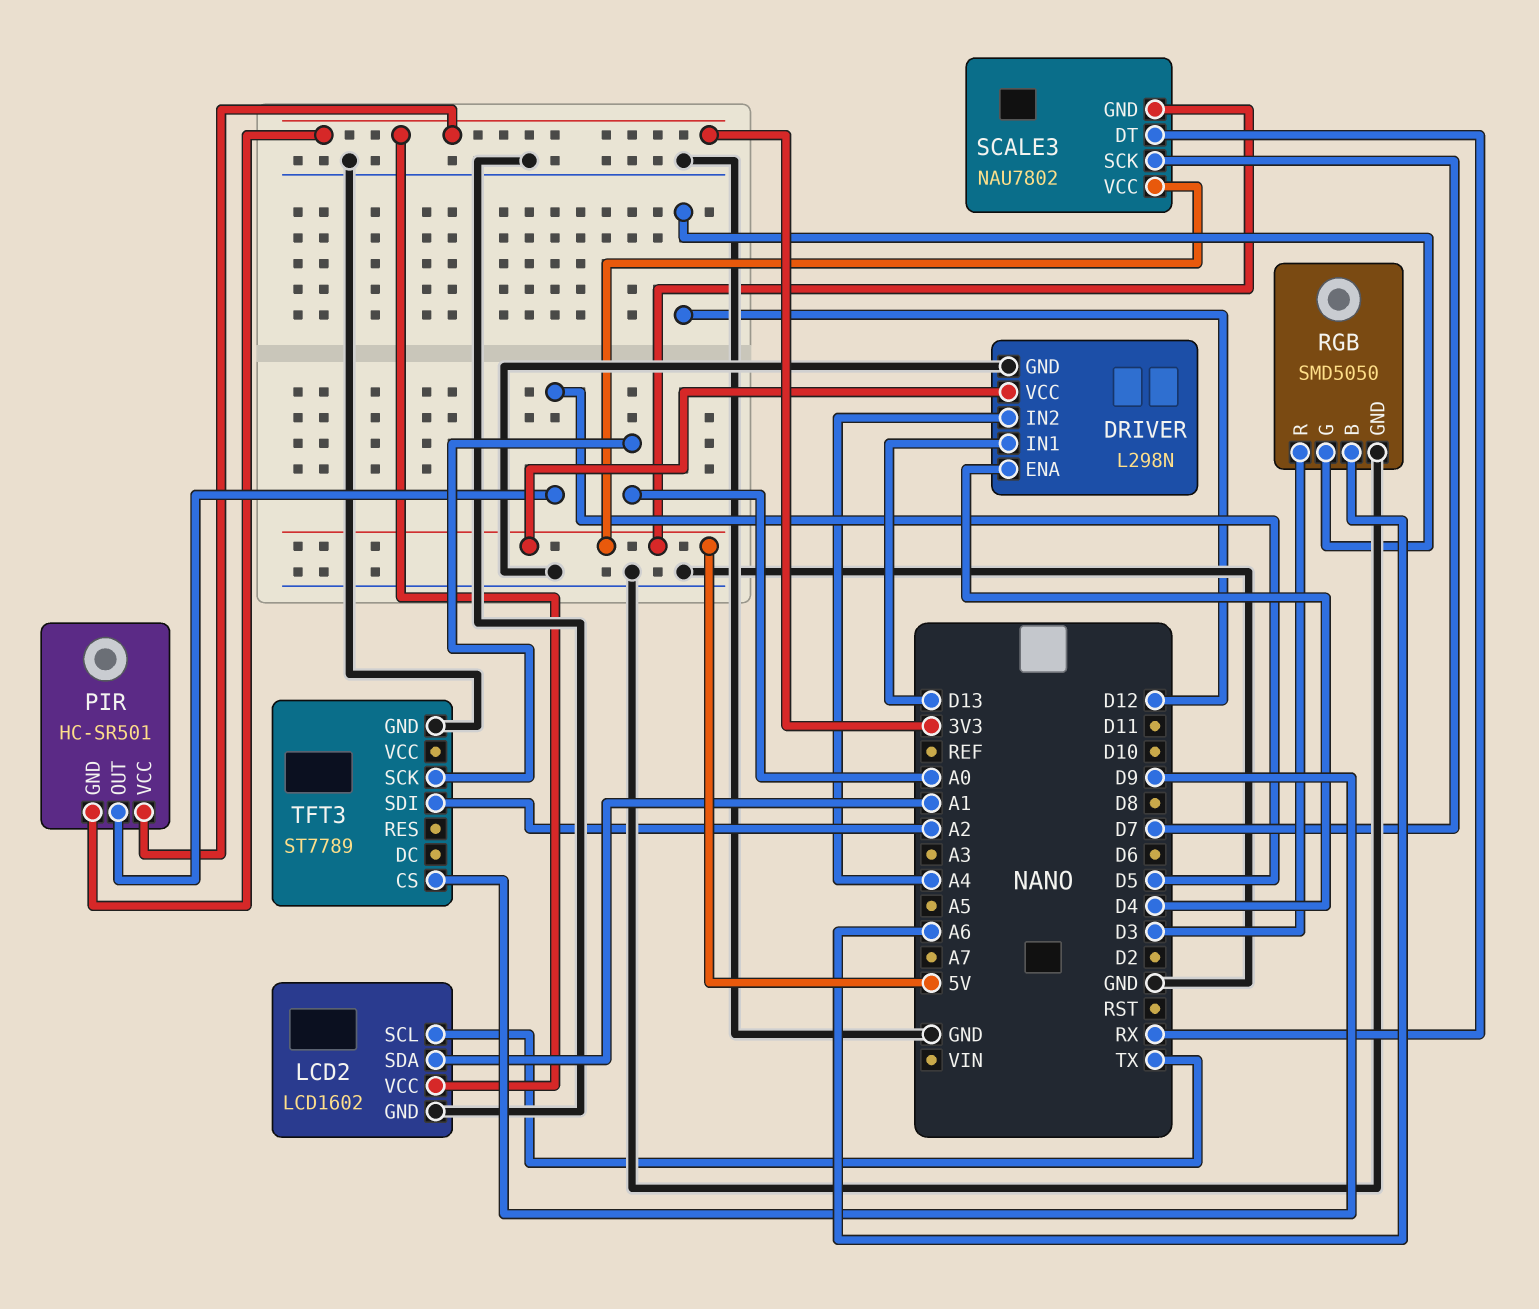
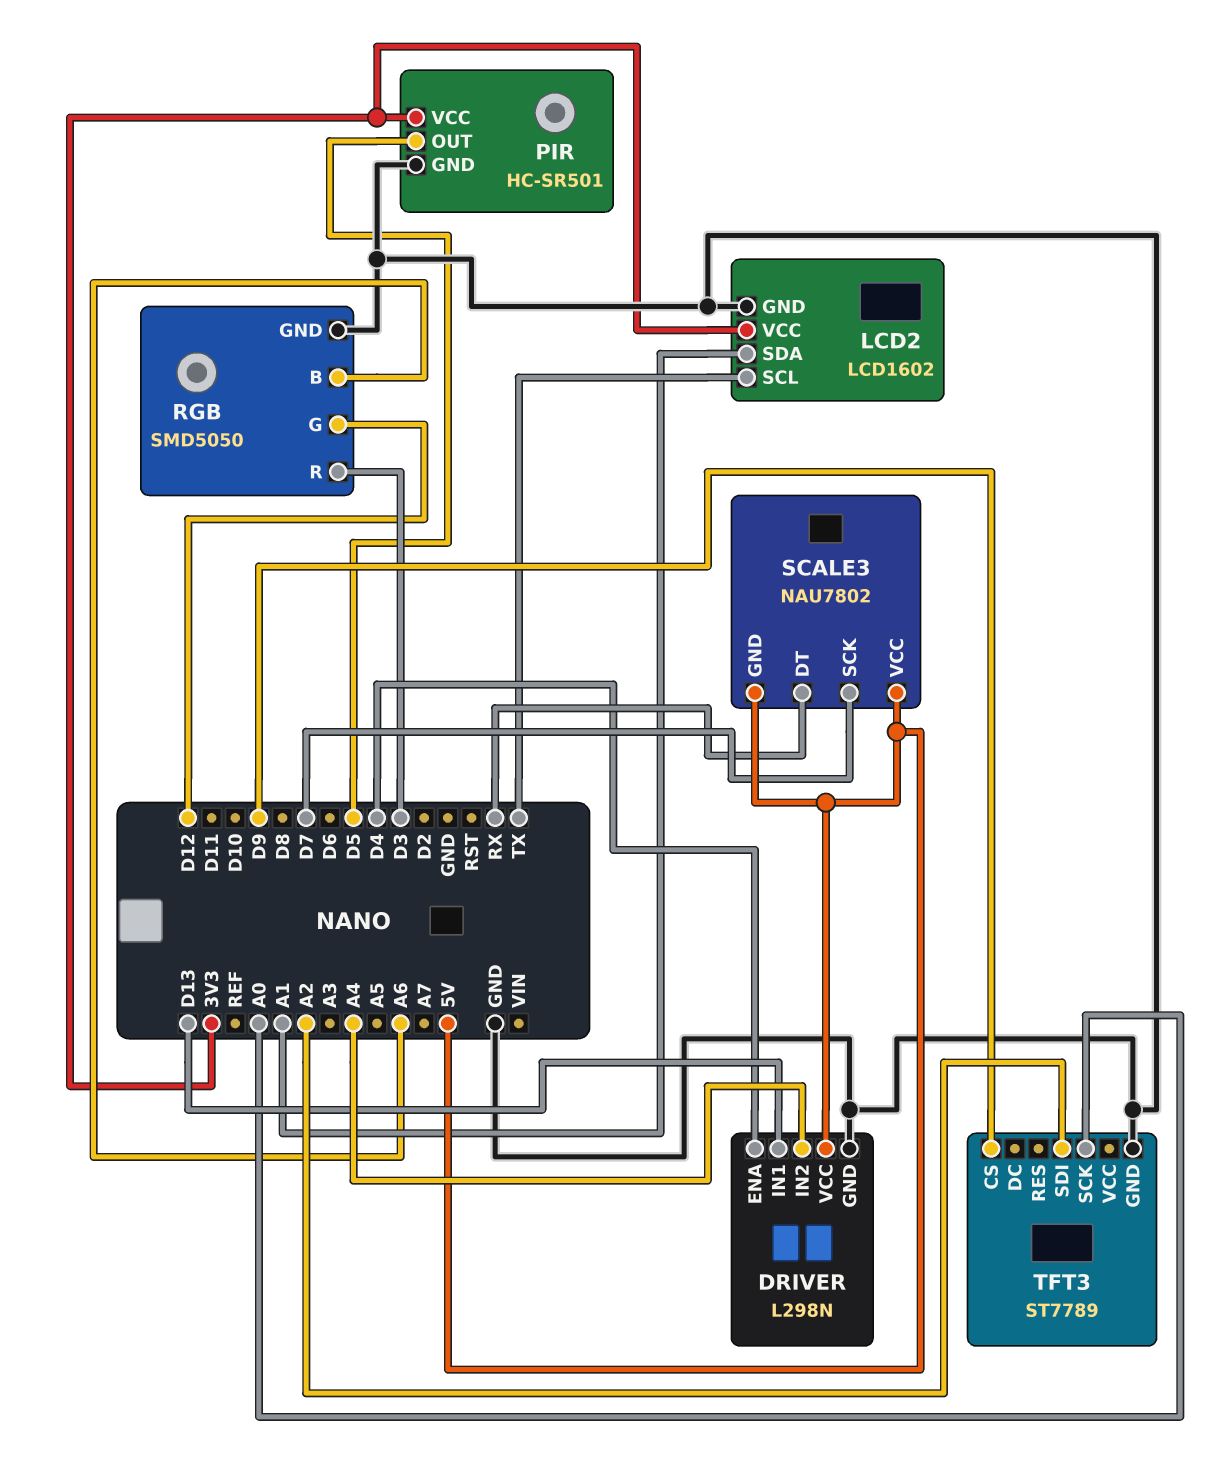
PIR pin GND: 3V3 -> GND

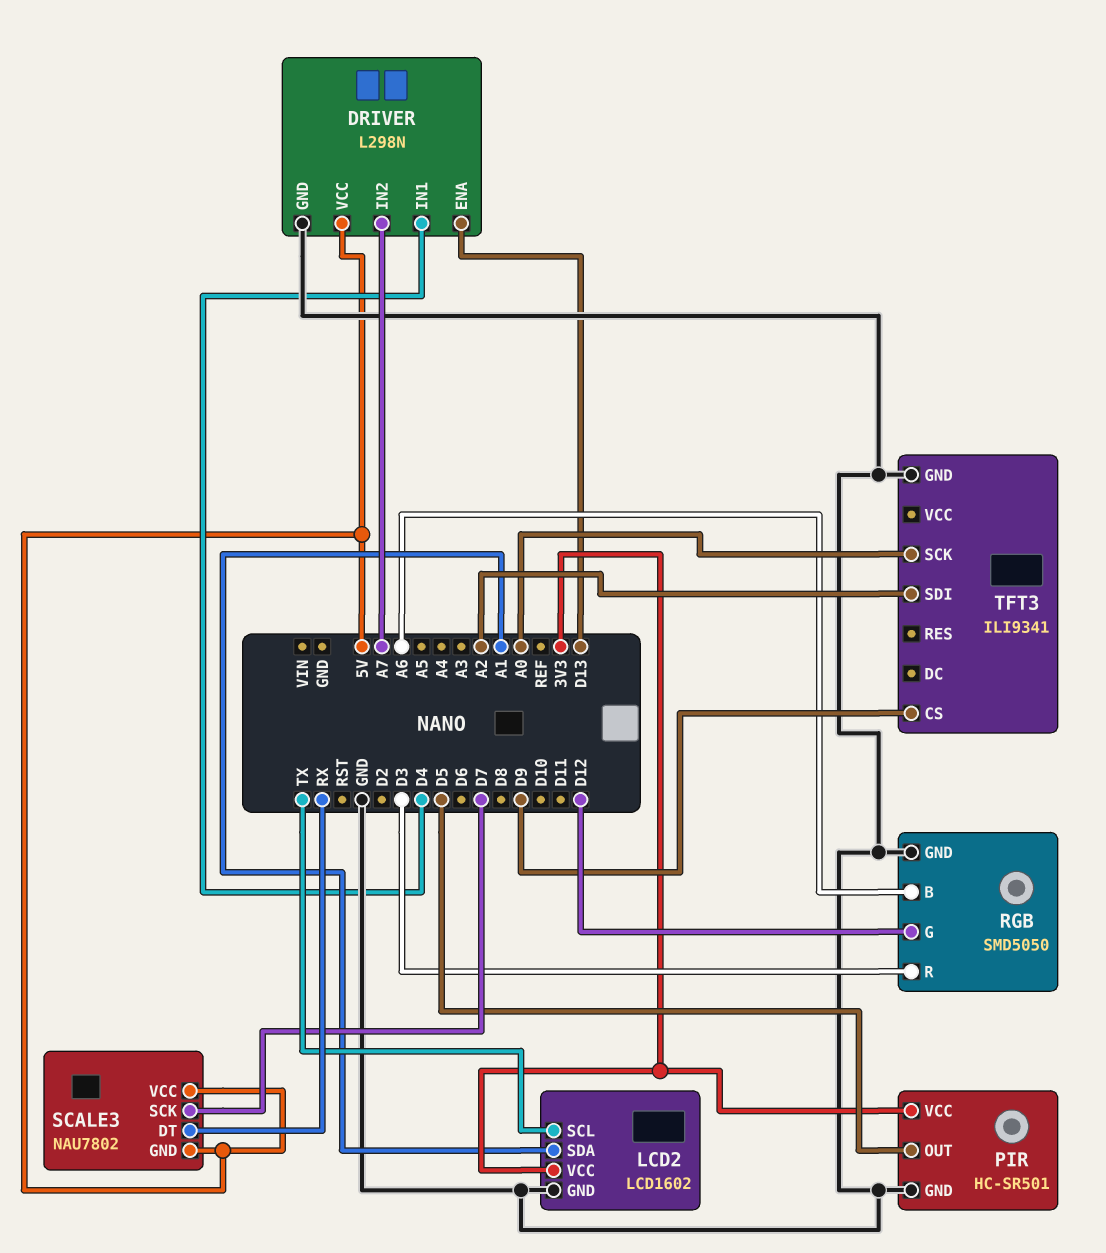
DRIVER pin ENA: D4 -> D13
DRIVER pin IN1: D13 -> D4
DRIVER pin IN2: A4 -> A7
TFT3: ST7789 -> ILI9341

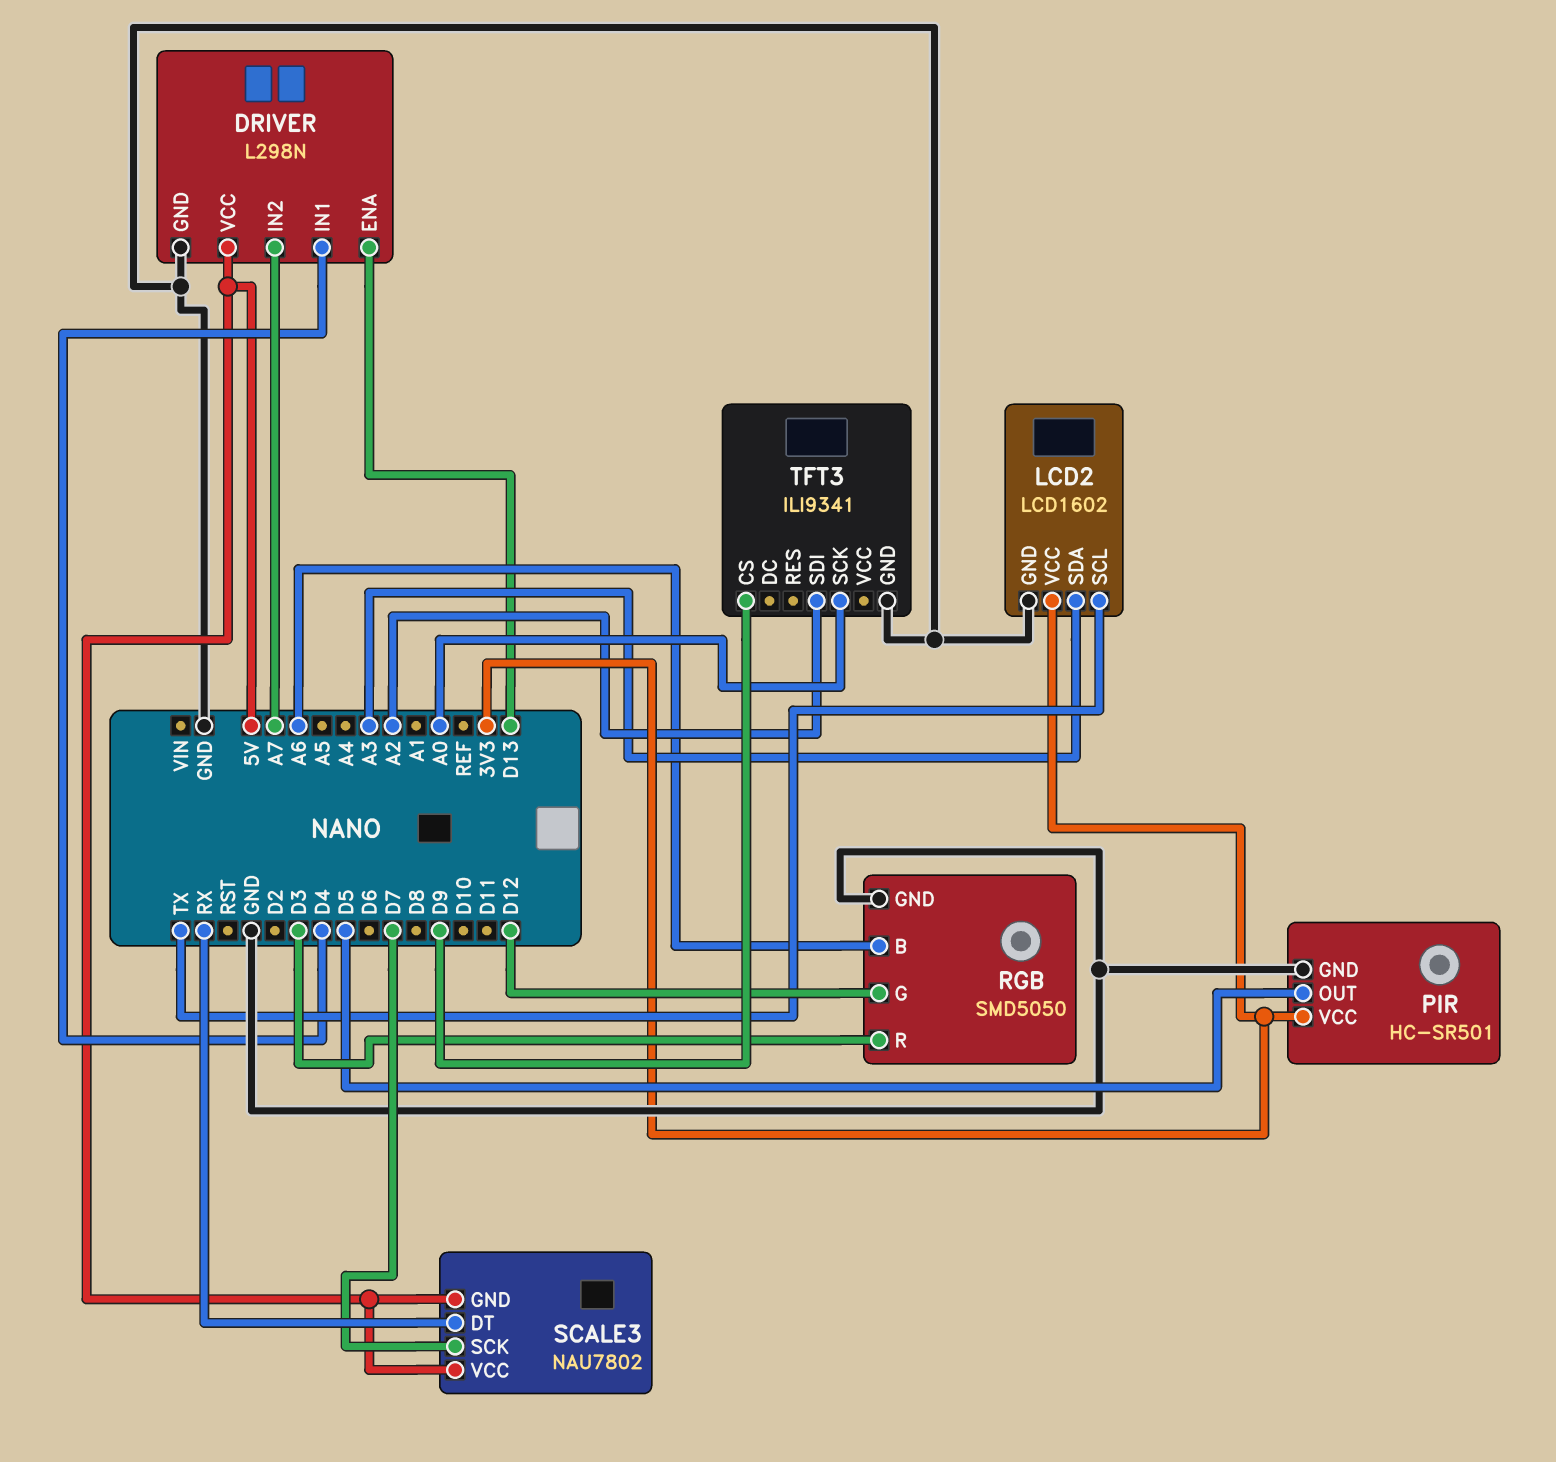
LCD2 pin SDA: A1 -> A3

